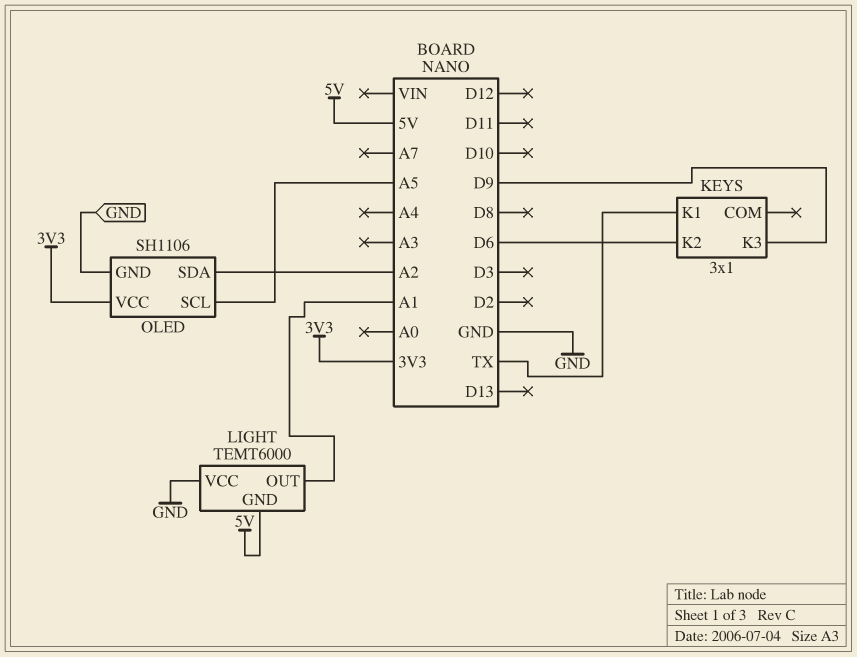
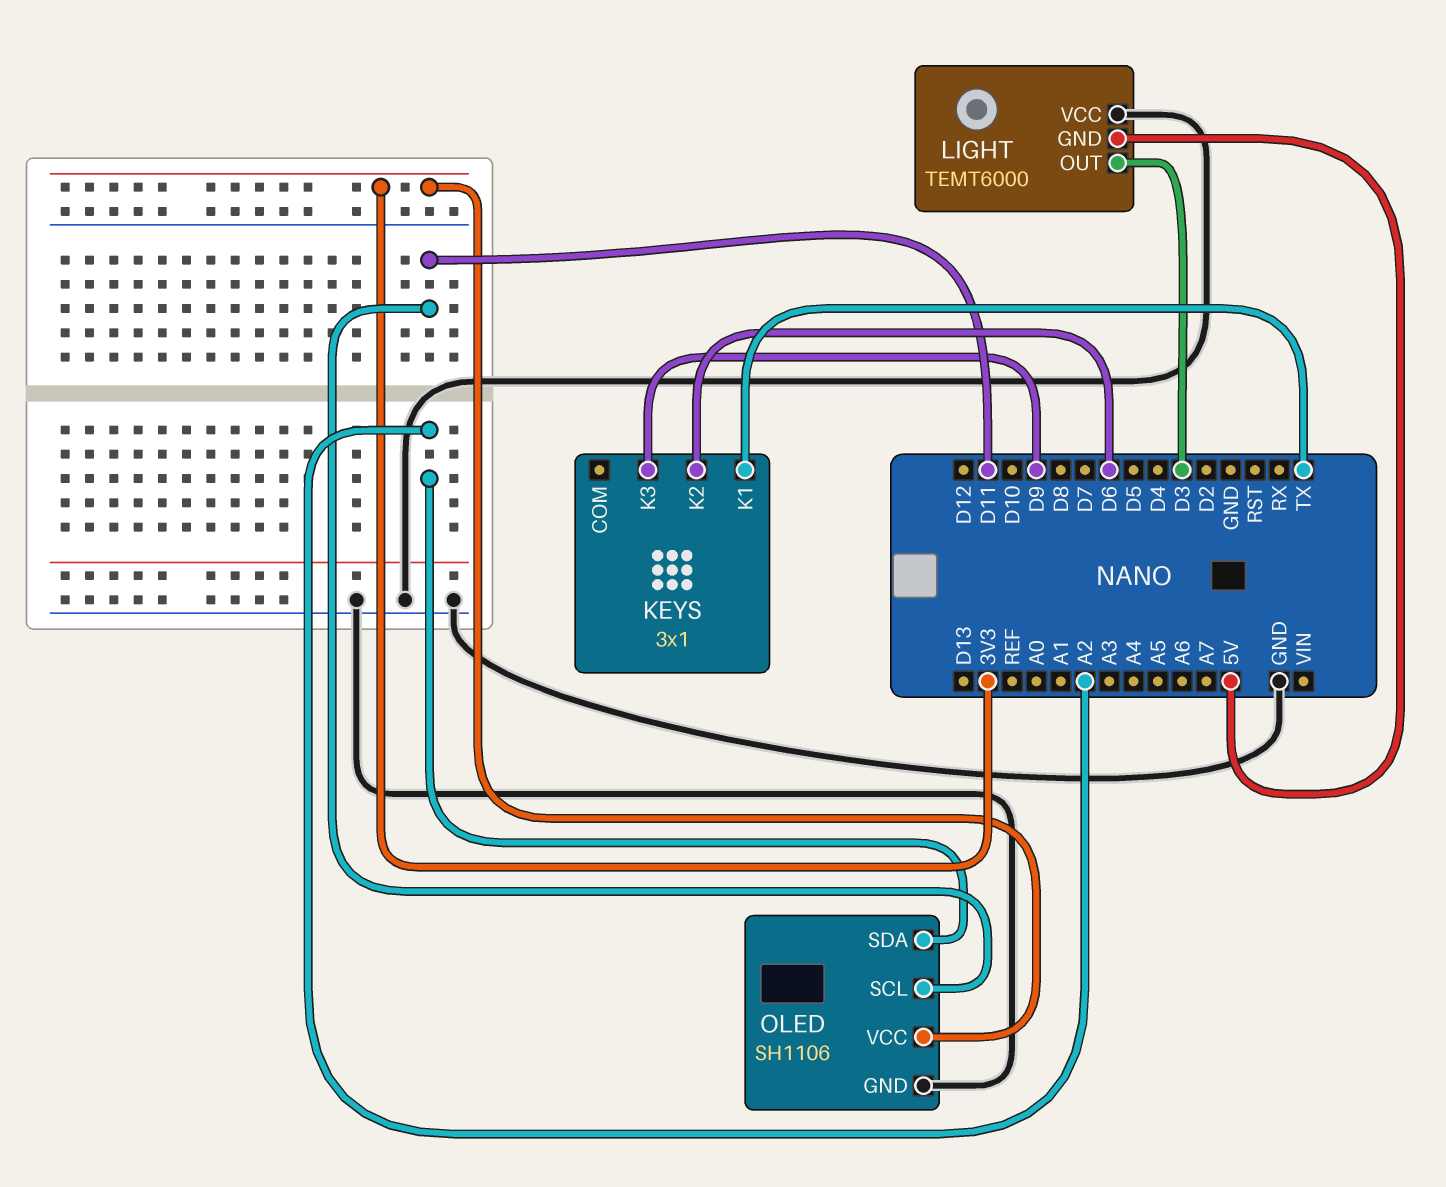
LIGHT pin OUT: A1 -> D3
OLED pin SCL: A5 -> D11

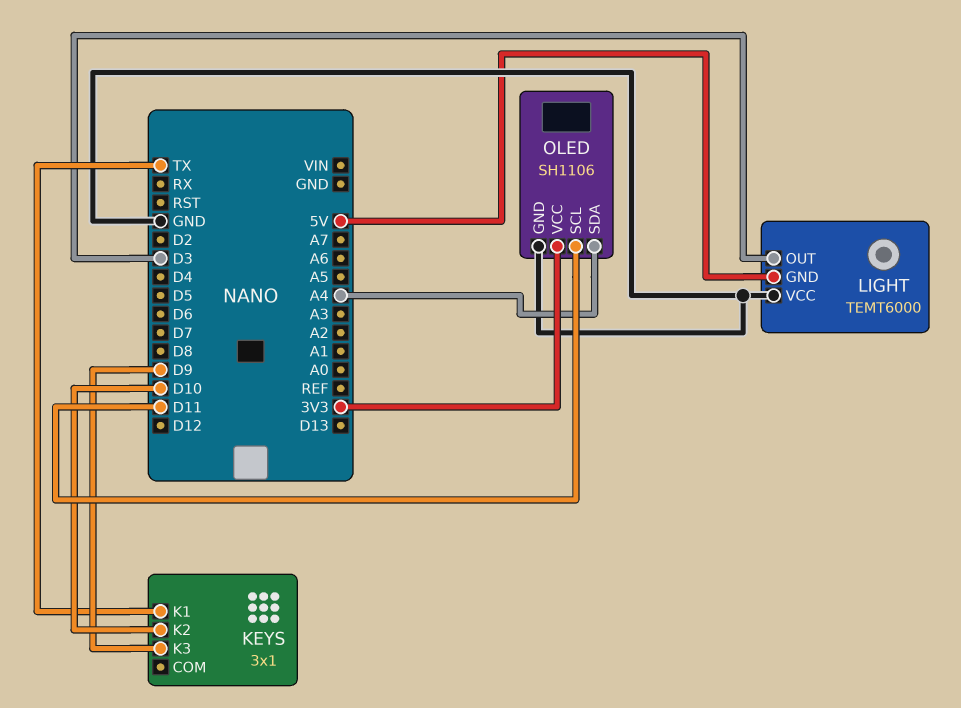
KEYS pin K2: D6 -> D10
OLED pin SDA: A2 -> A4

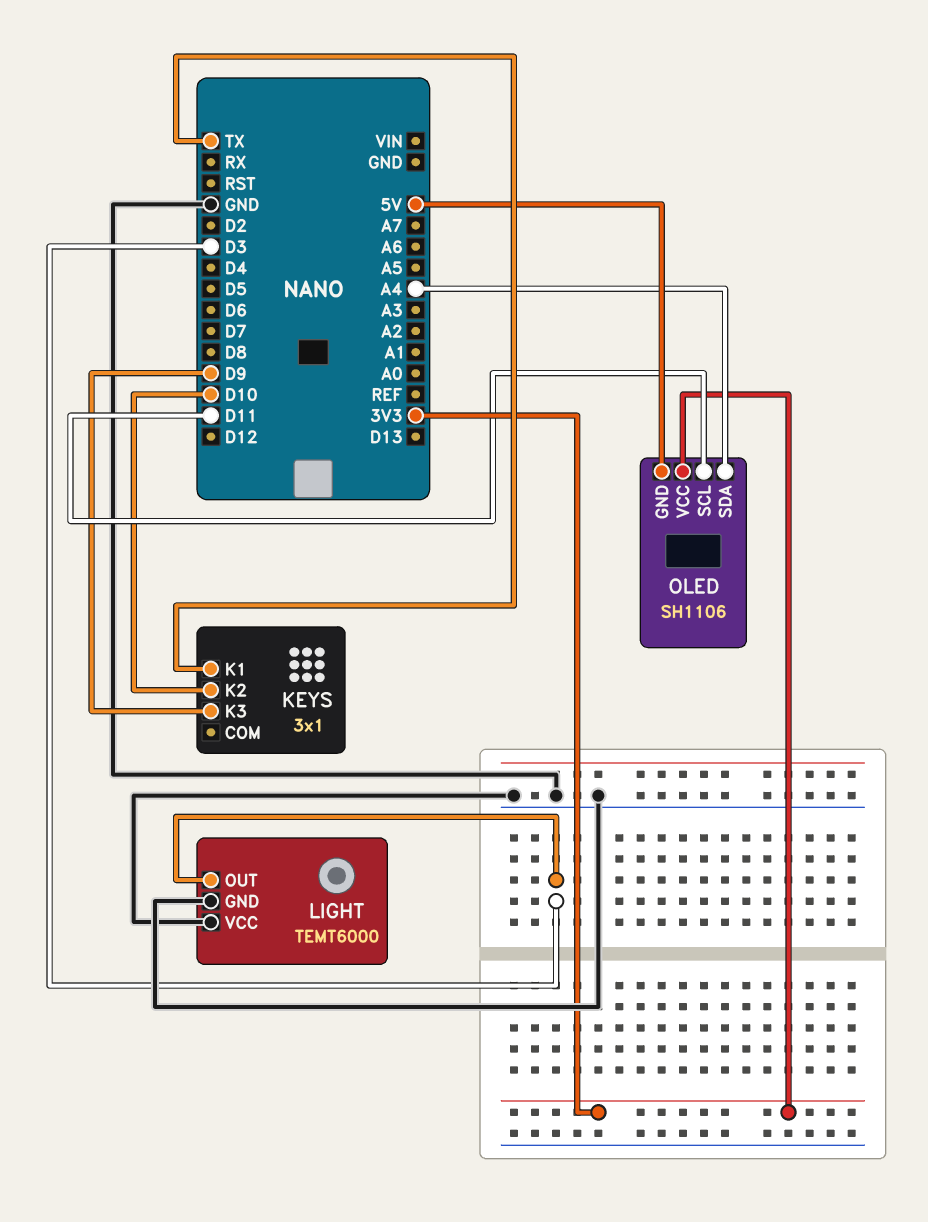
LIGHT pin GND: 5V -> GND
OLED pin GND: GND -> 5V

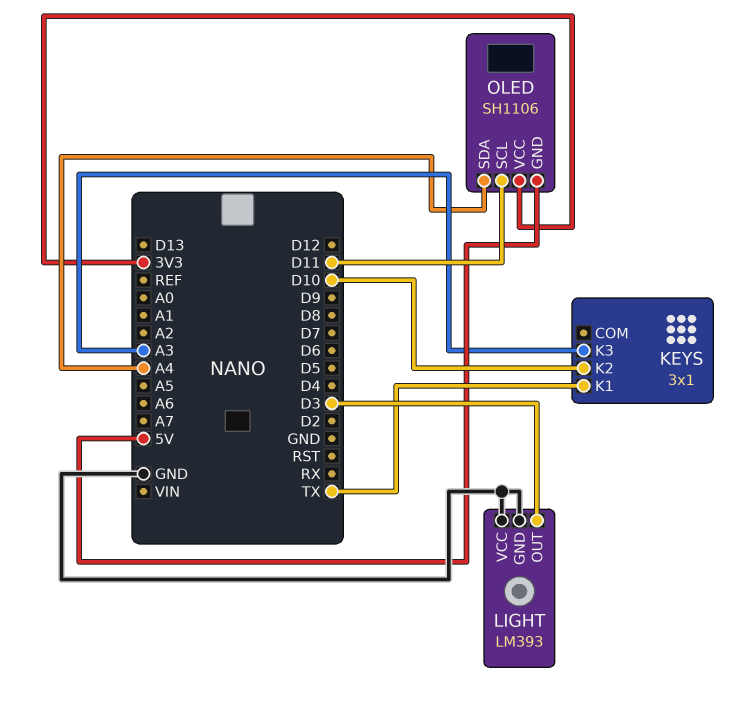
KEYS pin K3: D9 -> A3
LIGHT: TEMT6000 -> LM393

